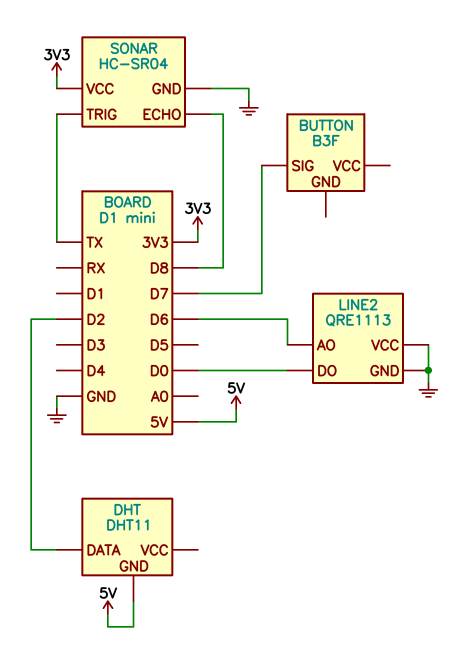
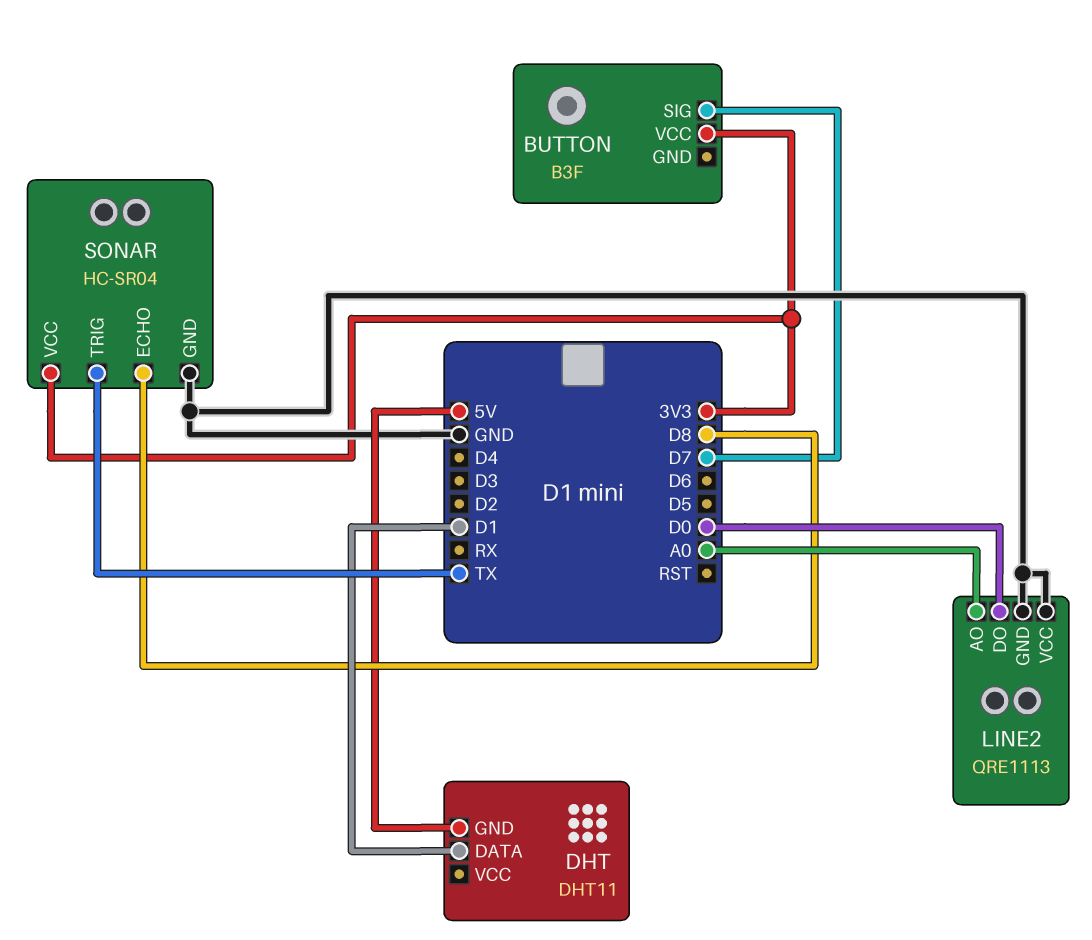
BUTTON pin VCC: none -> 3V3
DHT pin DATA: D2 -> D1
LINE2 pin AO: D6 -> A0

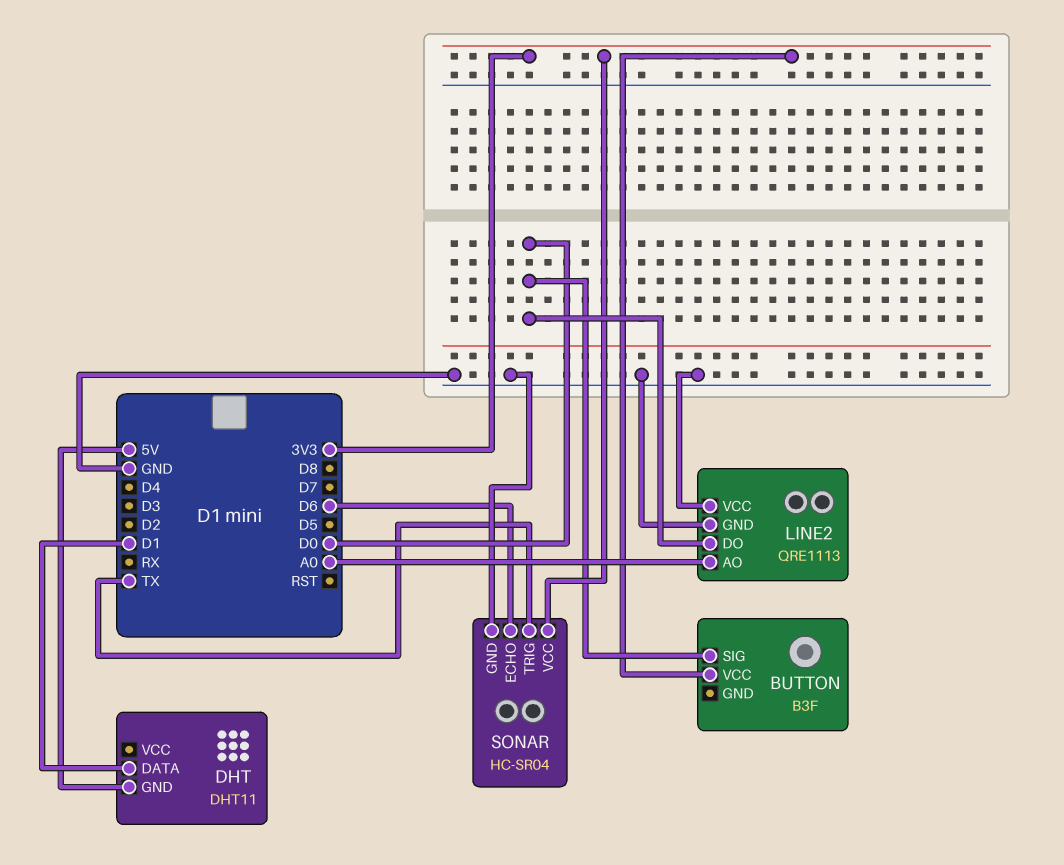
BUTTON pin SIG: D7 -> D0
SONAR pin ECHO: D8 -> D6

